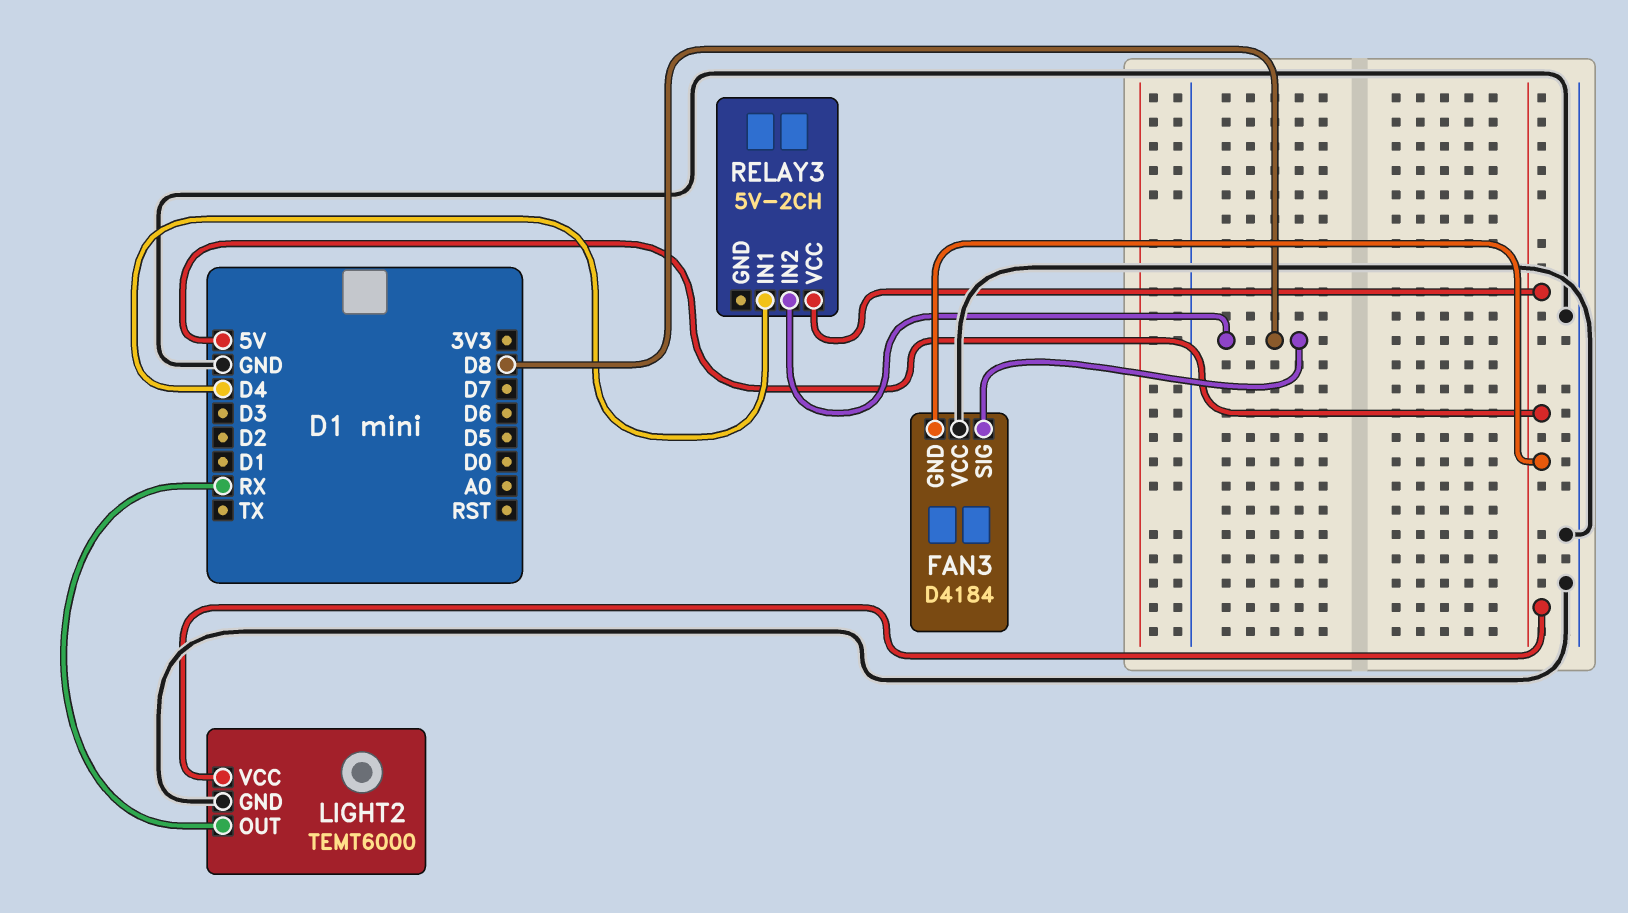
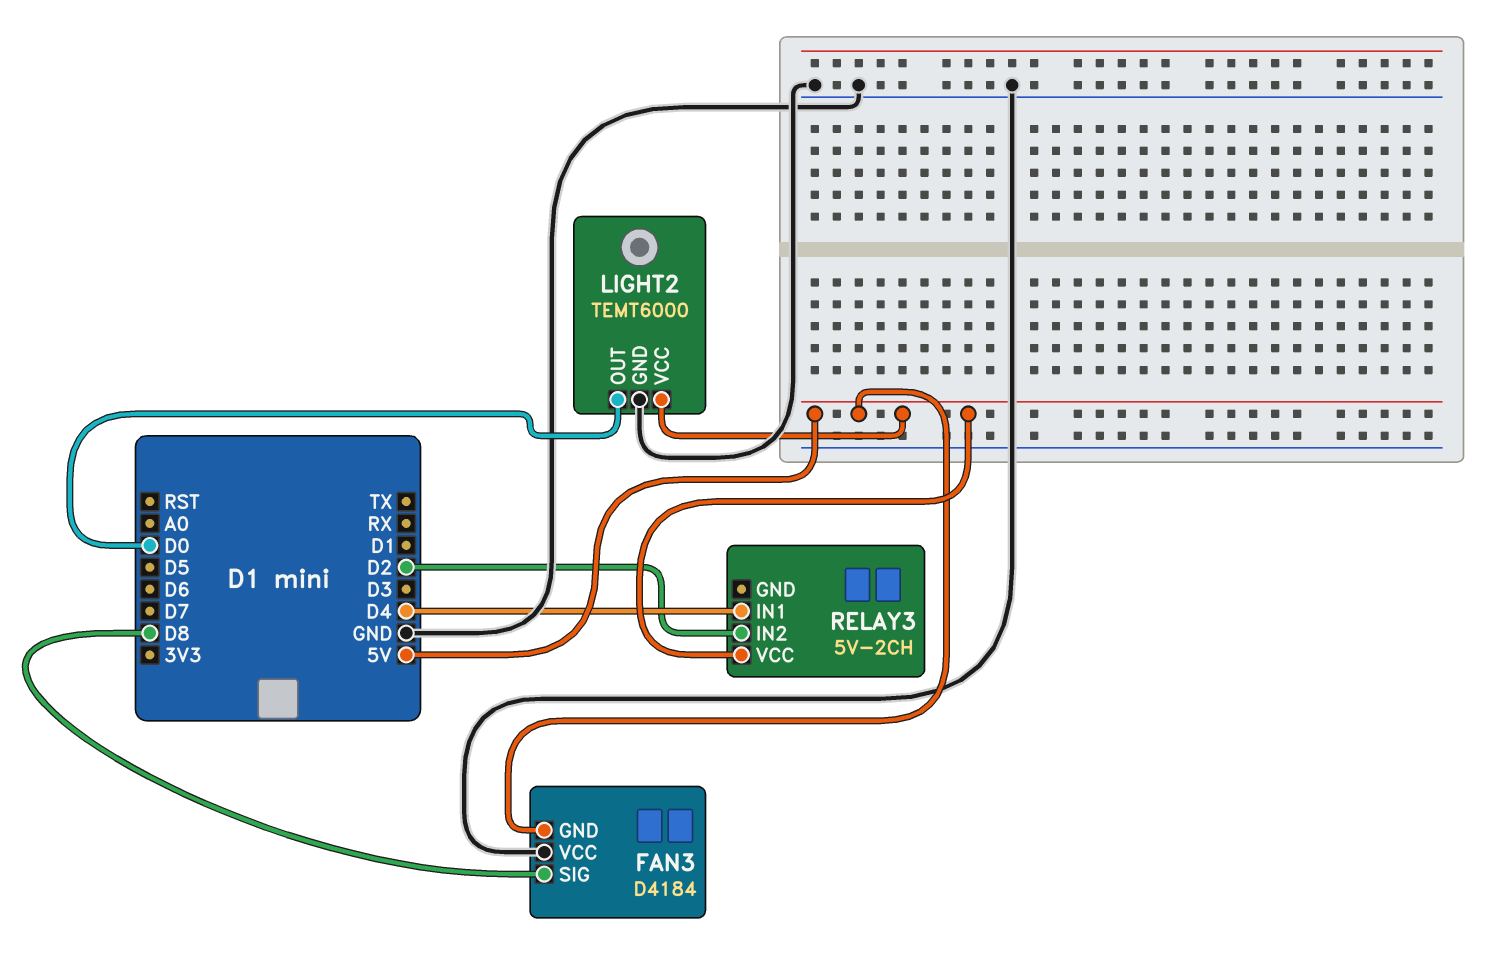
LIGHT2 pin OUT: RX -> D0
RELAY3 pin IN2: D8 -> D2

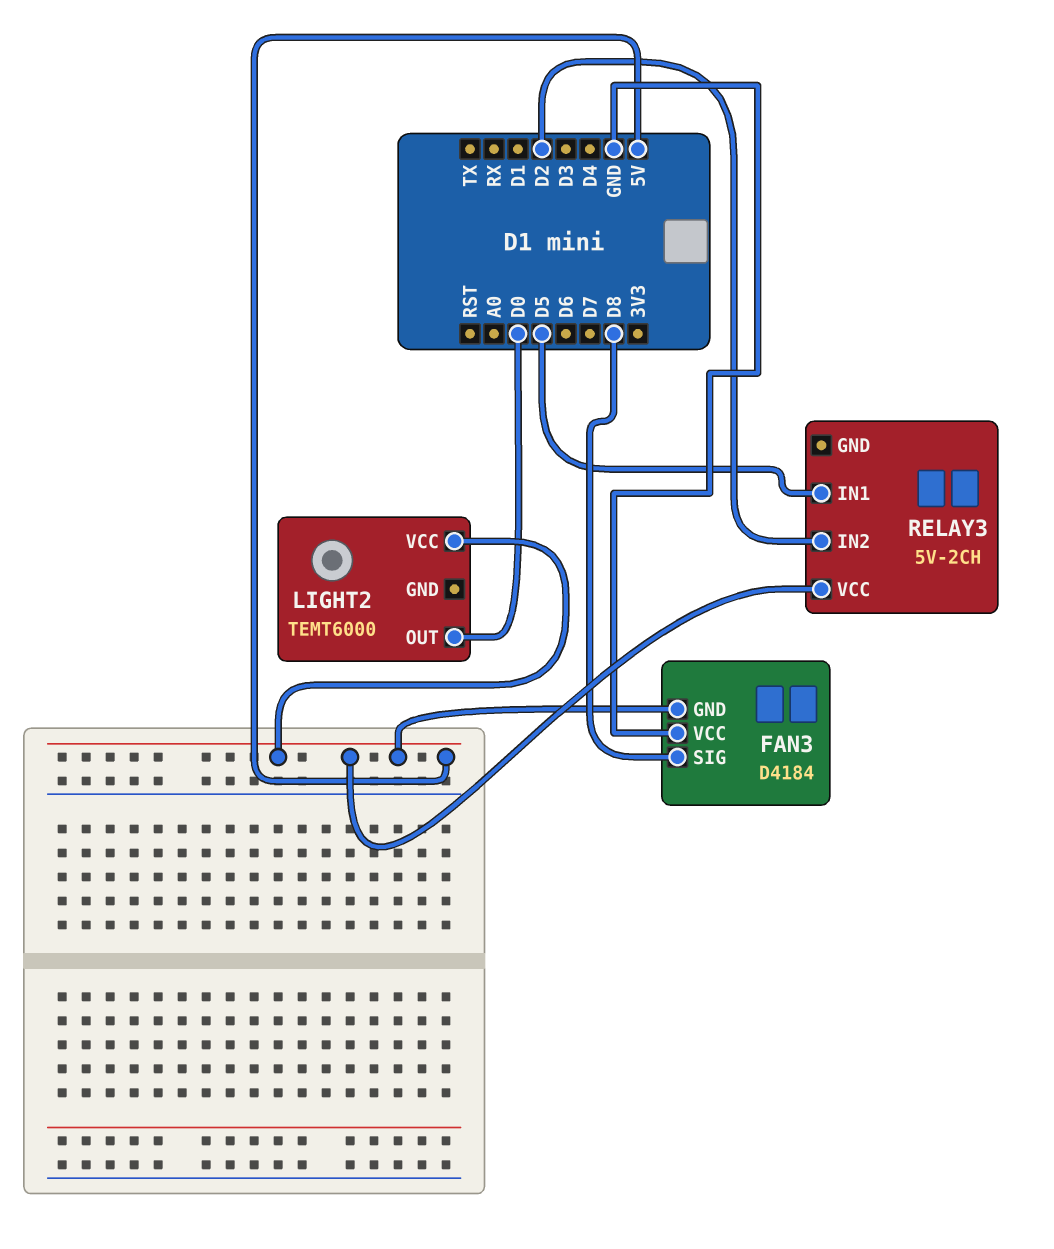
LIGHT2 pin GND: GND -> none
RELAY3 pin IN1: D4 -> D5

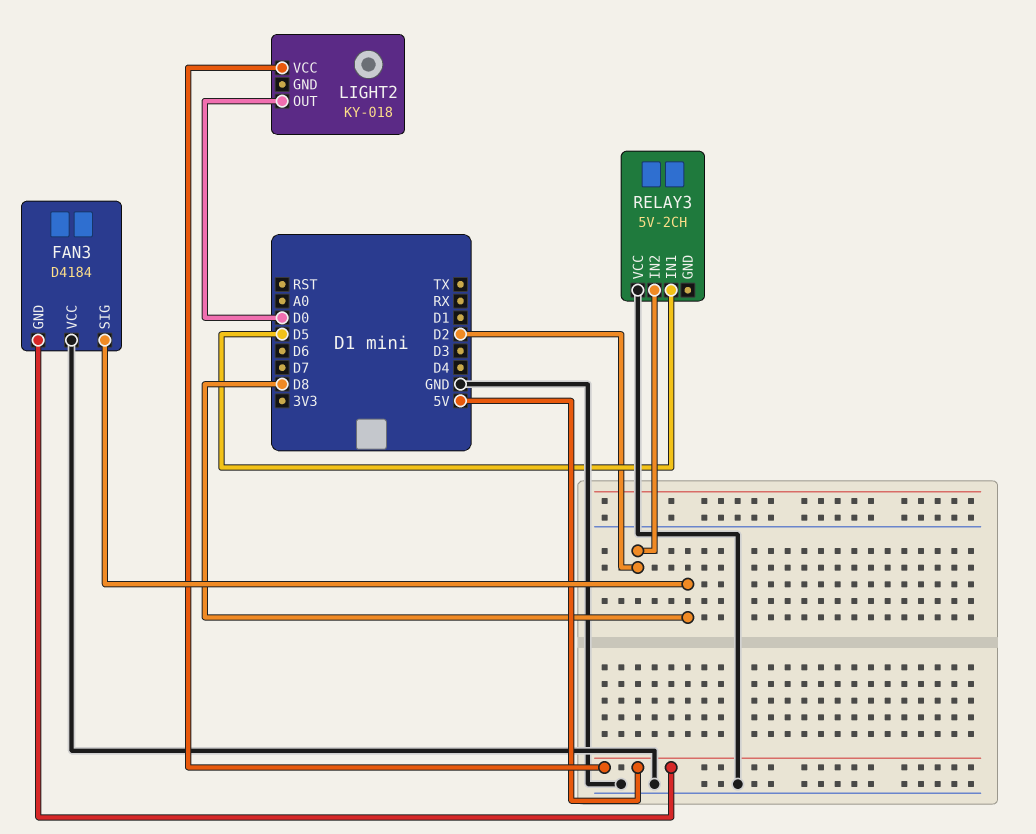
LIGHT2: TEMT6000 -> KY-018
RELAY3 pin VCC: 5V -> GND

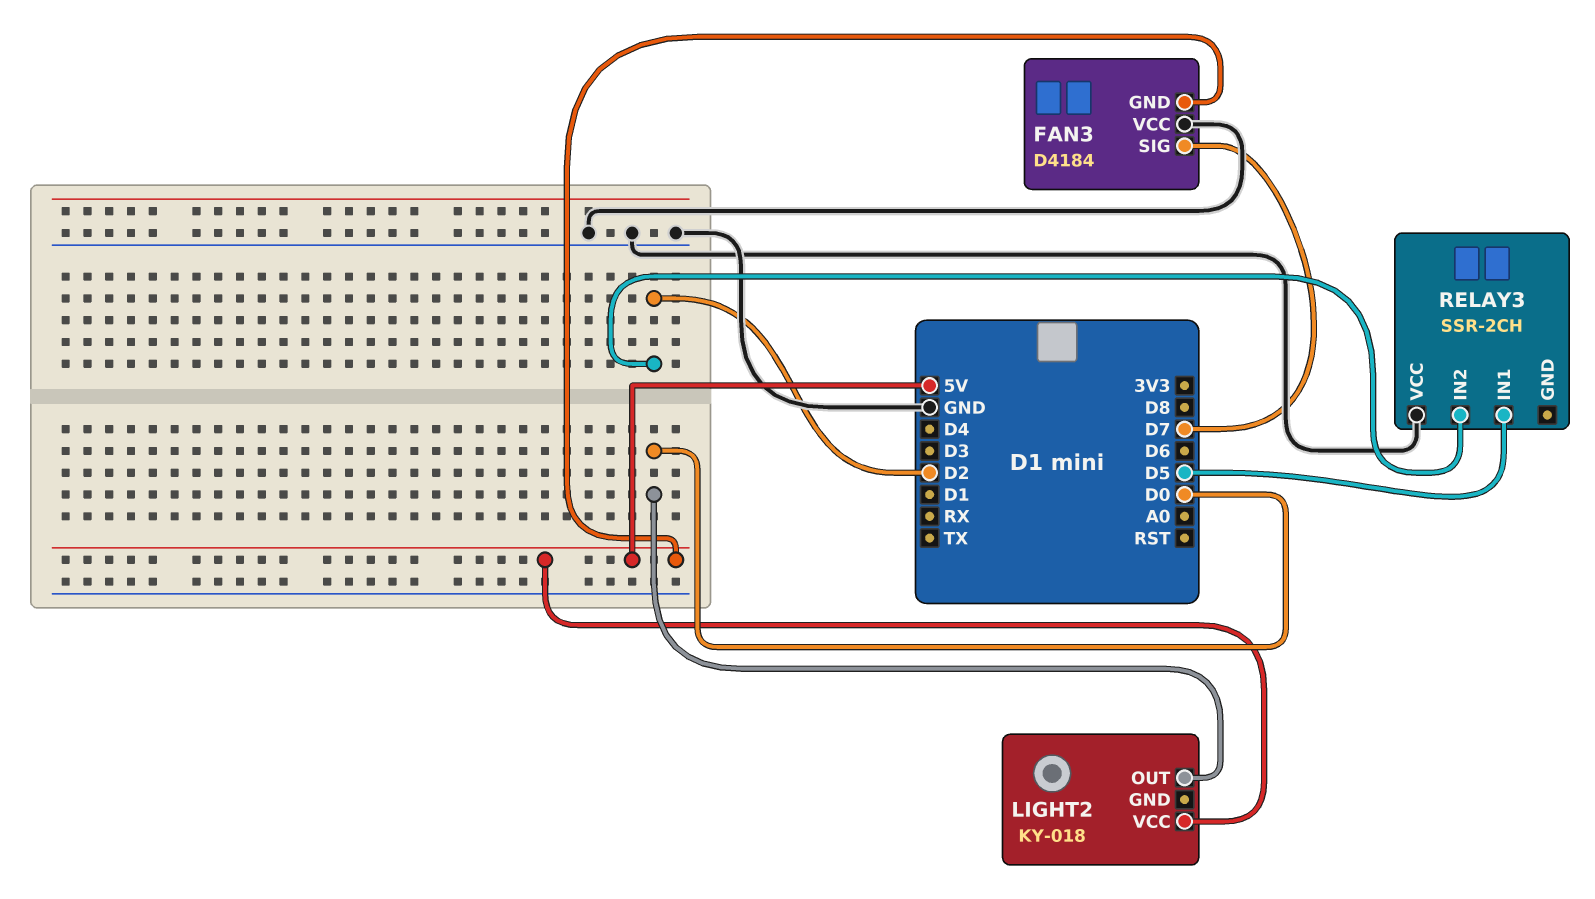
FAN3 pin SIG: D8 -> D7
RELAY3: 5V-2CH -> SSR-2CH

